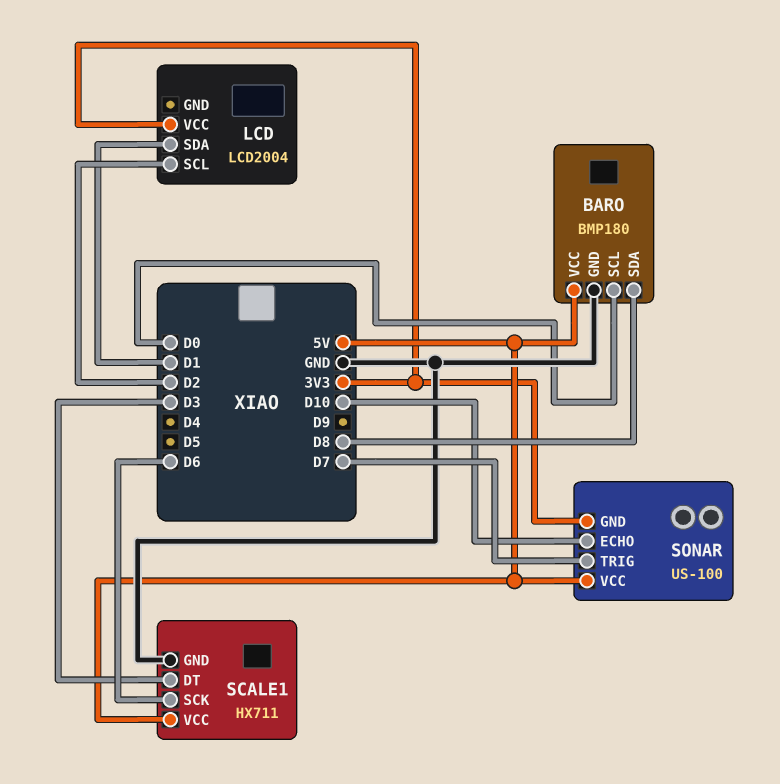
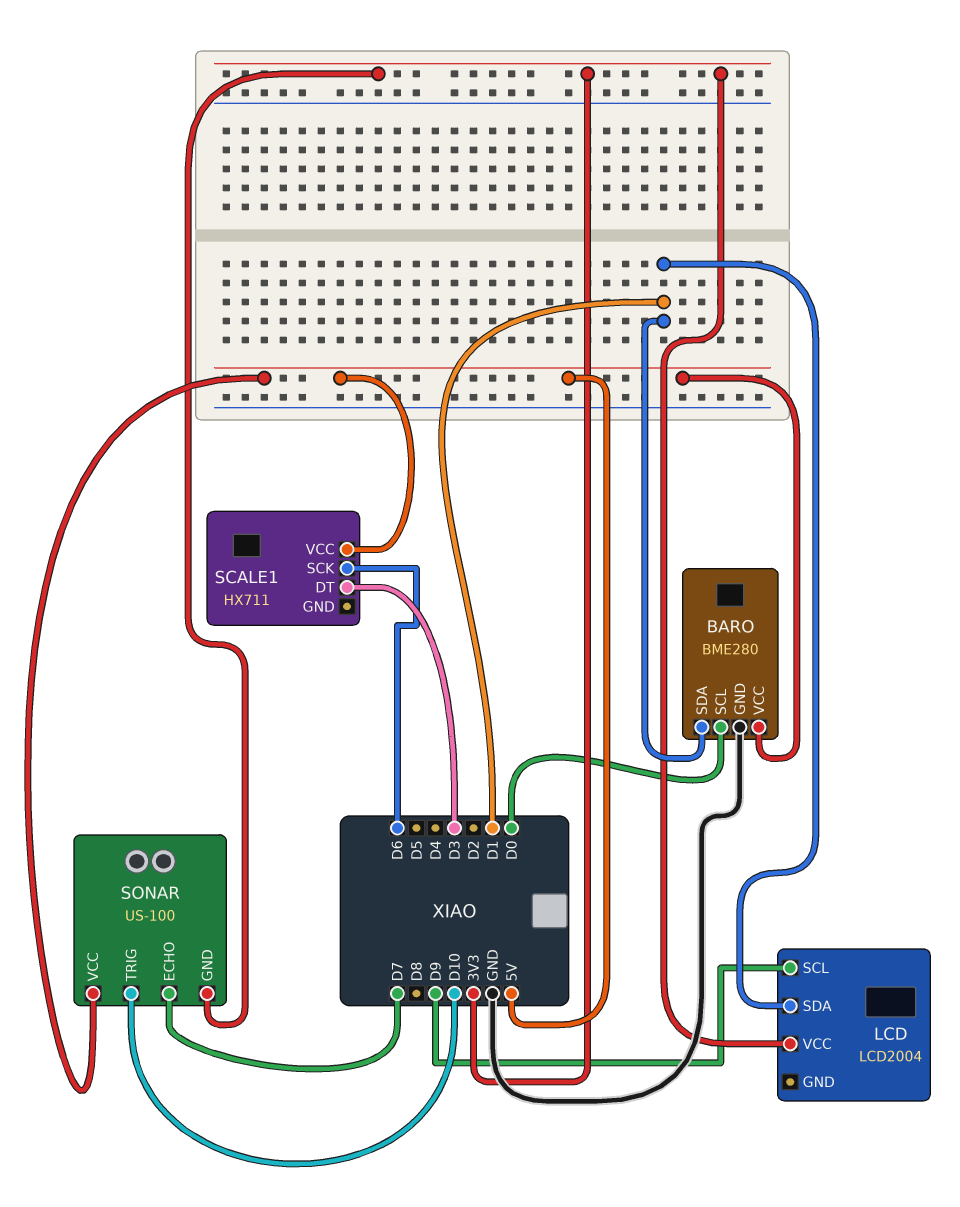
BARO: BMP180 -> BME280
BARO pin SDA: D8 -> D1
LCD pin SCL: D2 -> D9
SCALE1 pin GND: GND -> none
SONAR pin ECHO: D10 -> D7
SONAR pin TRIG: D7 -> D10

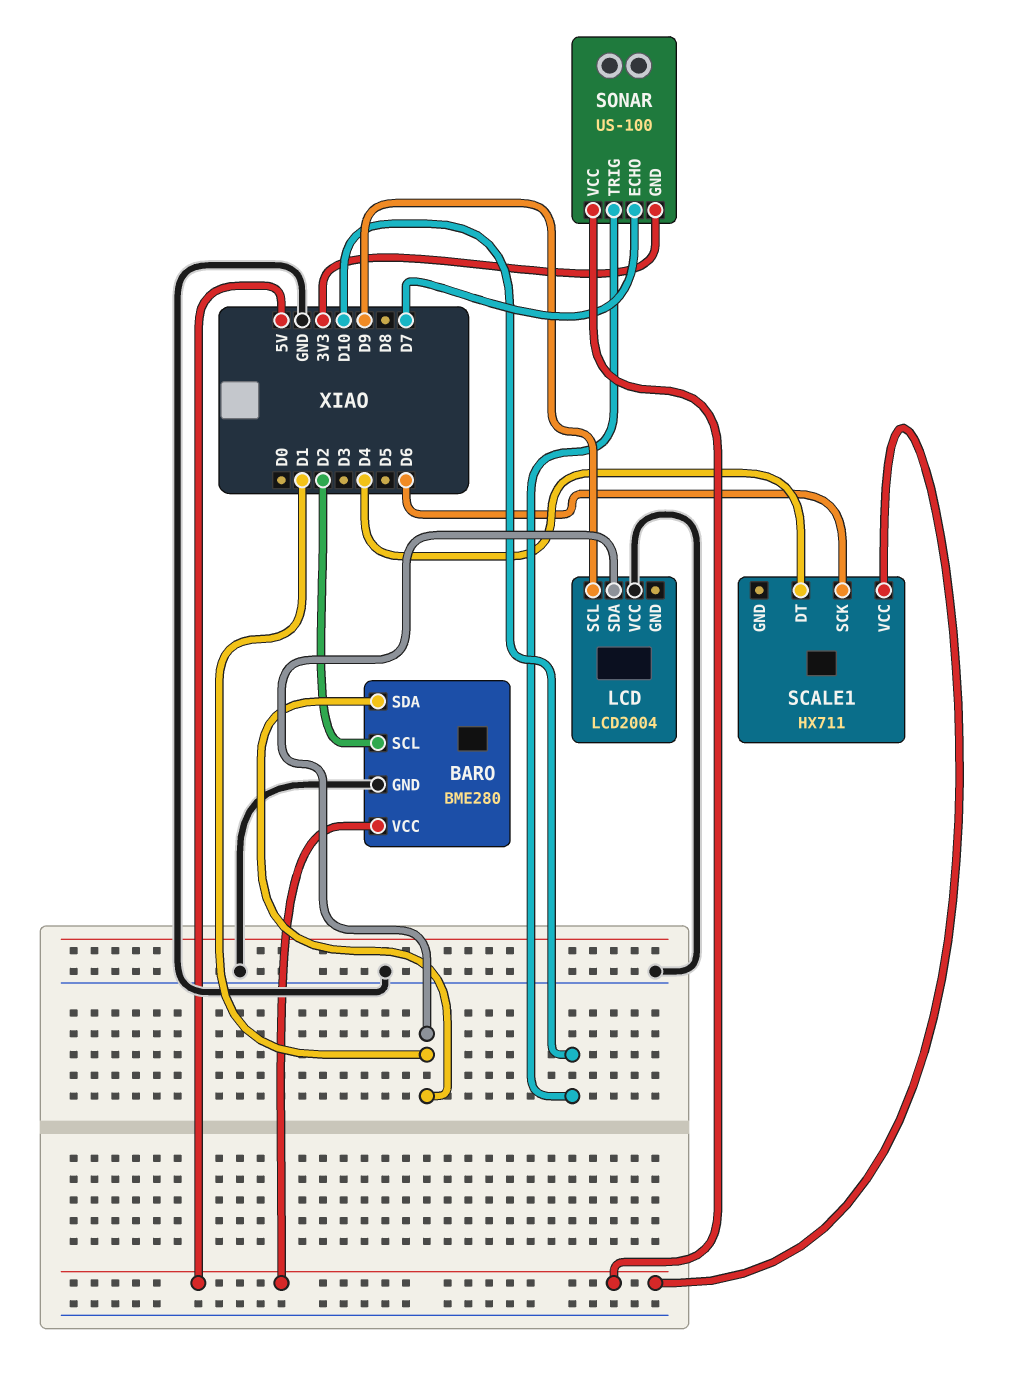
BARO pin SCL: D0 -> D2
LCD pin VCC: 3V3 -> GND
SCALE1 pin DT: D3 -> D4

